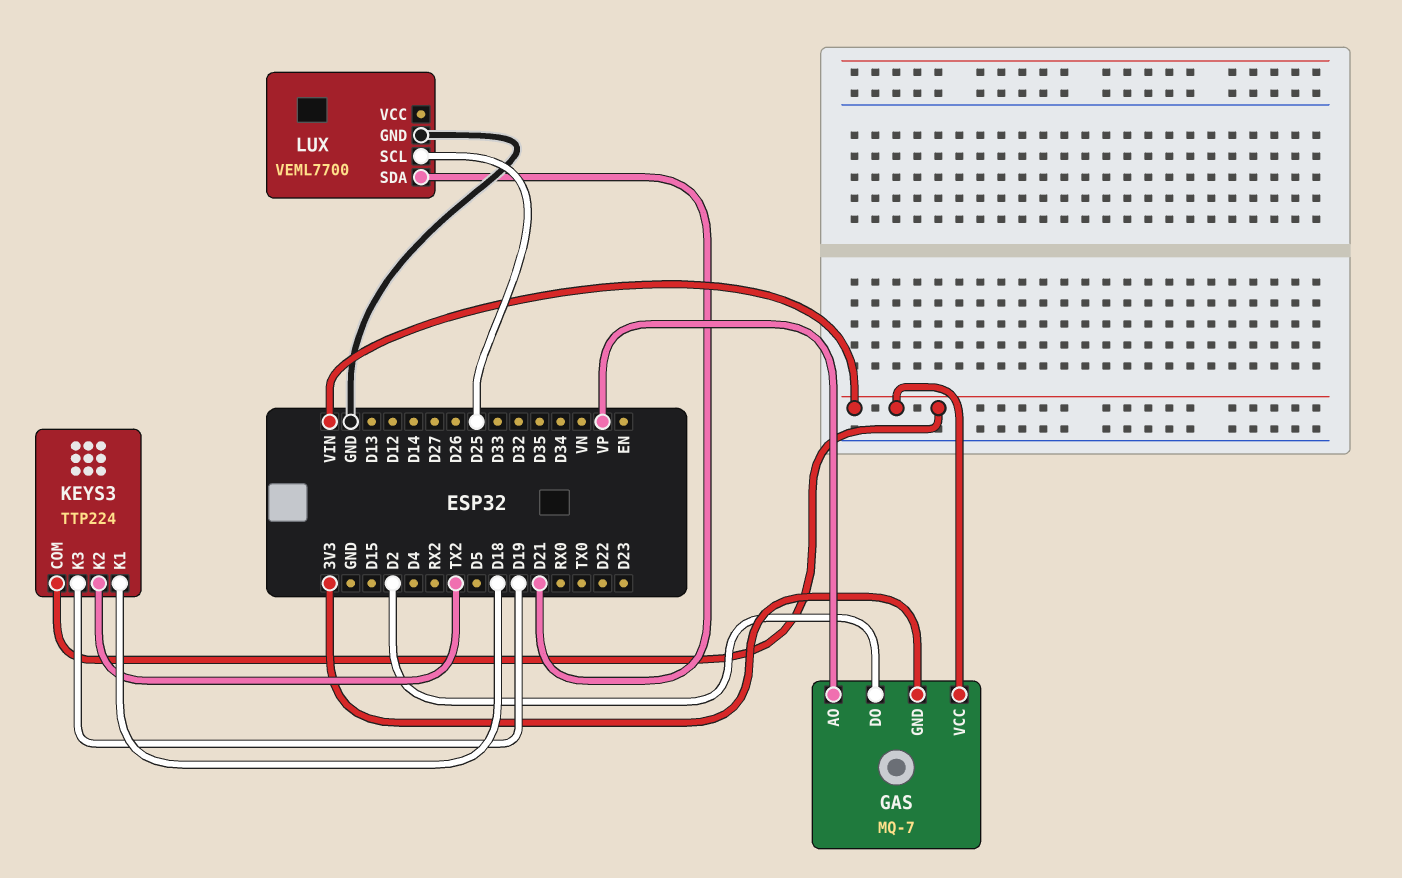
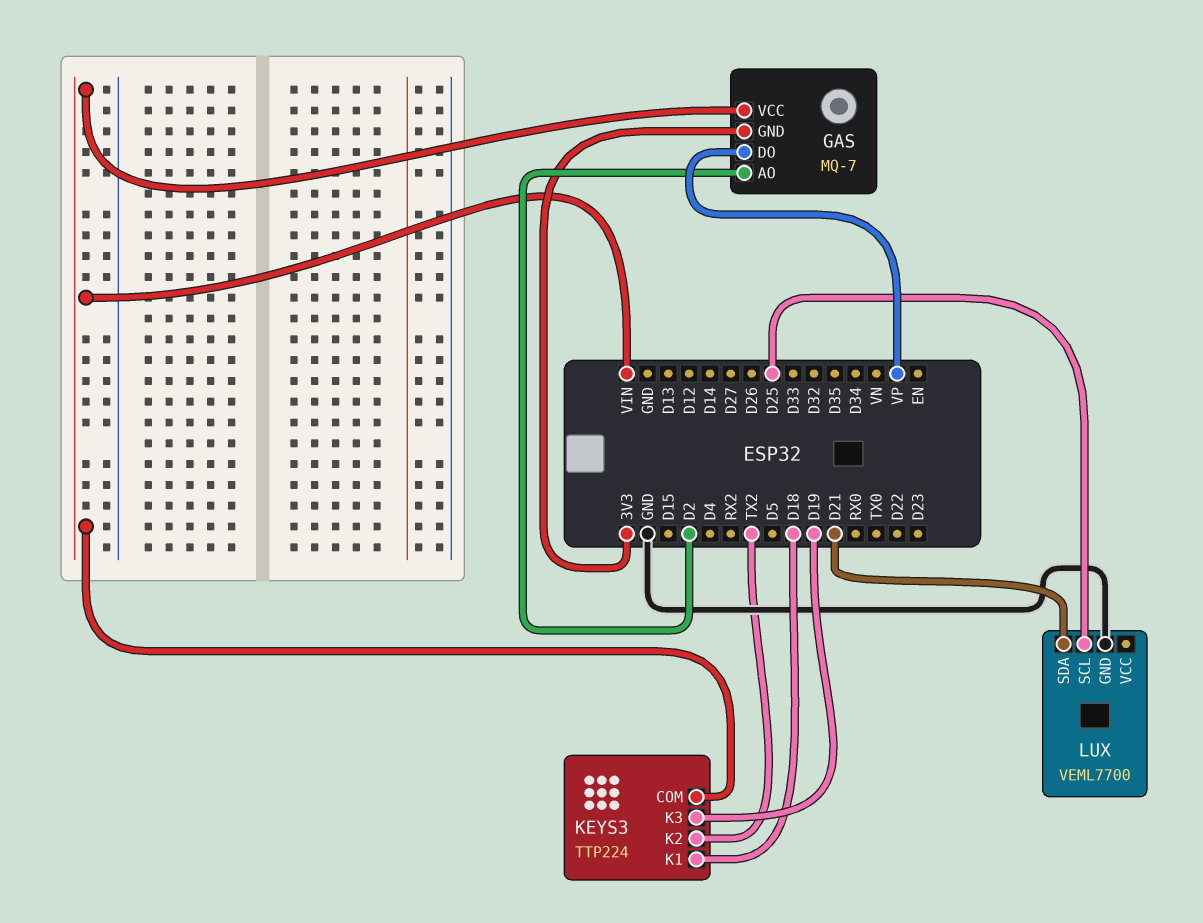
GAS pin AO: VP -> D2
GAS pin DO: D2 -> VP

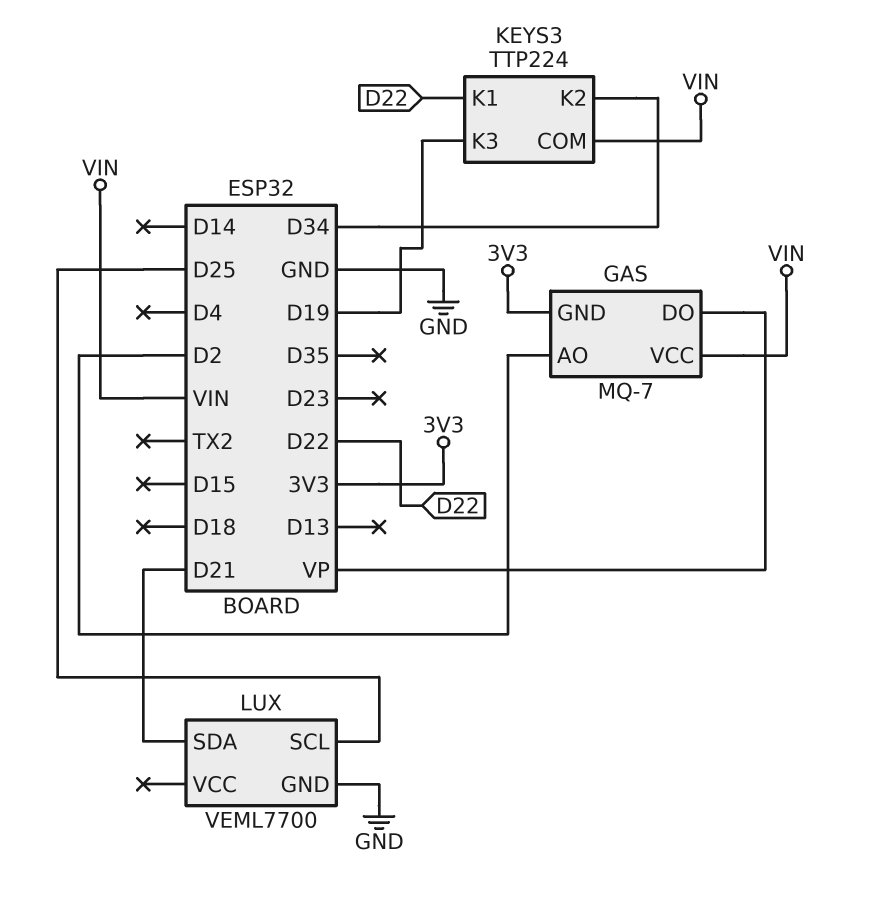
KEYS3 pin K1: D18 -> D22
KEYS3 pin K2: TX2 -> D34

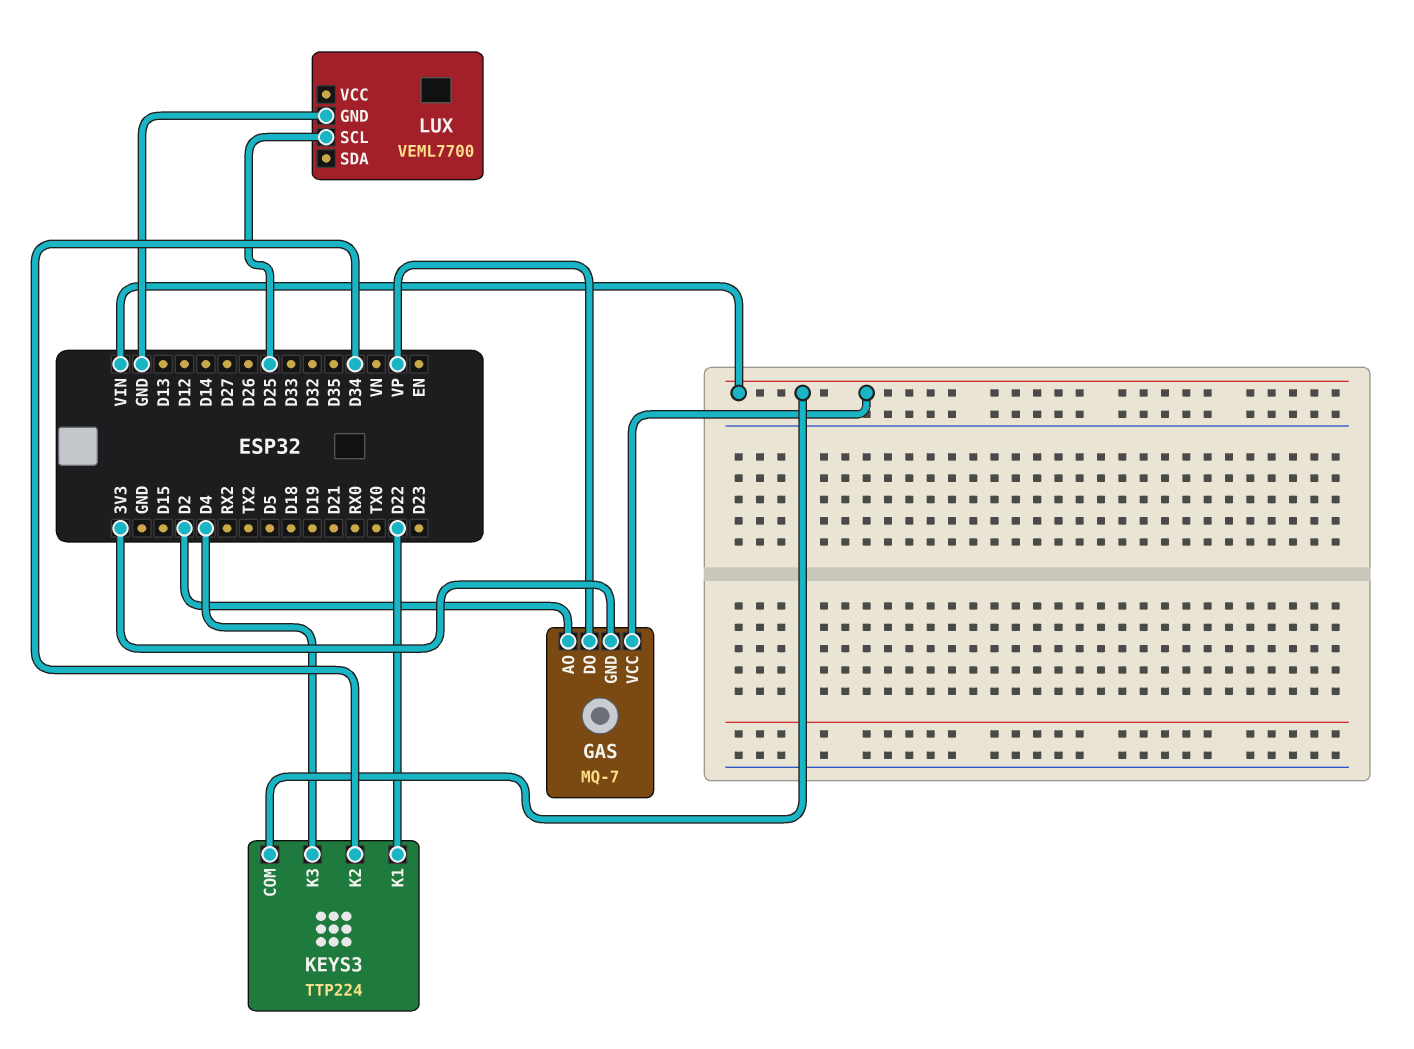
KEYS3 pin K3: D19 -> D4
LUX pin SDA: D21 -> none

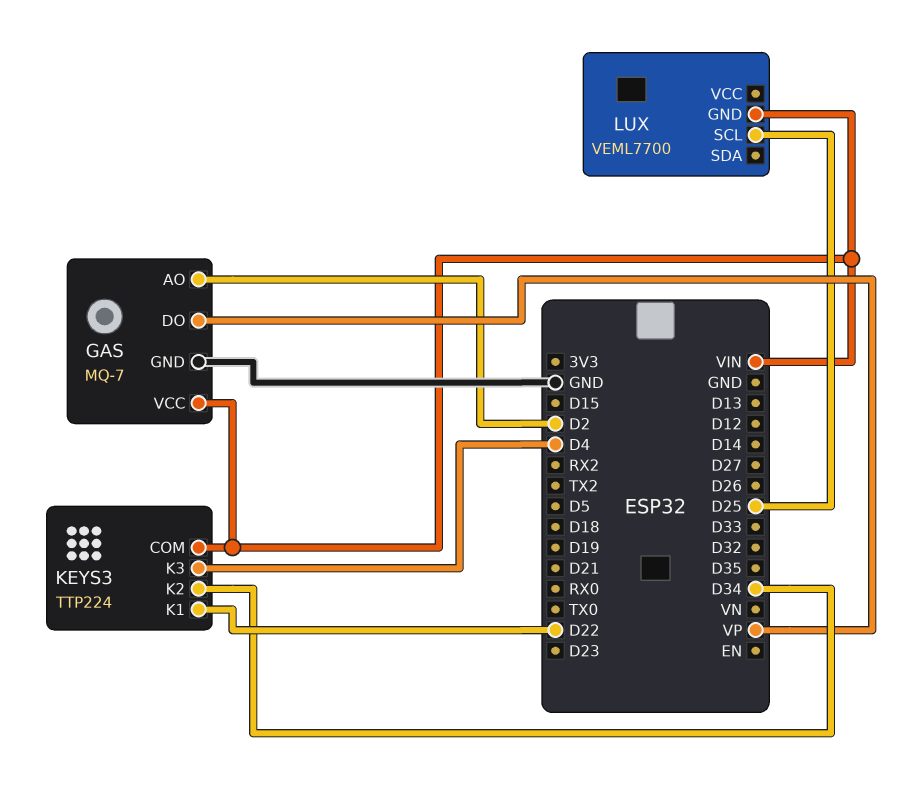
GAS pin GND: 3V3 -> GND
LUX pin GND: GND -> VIN

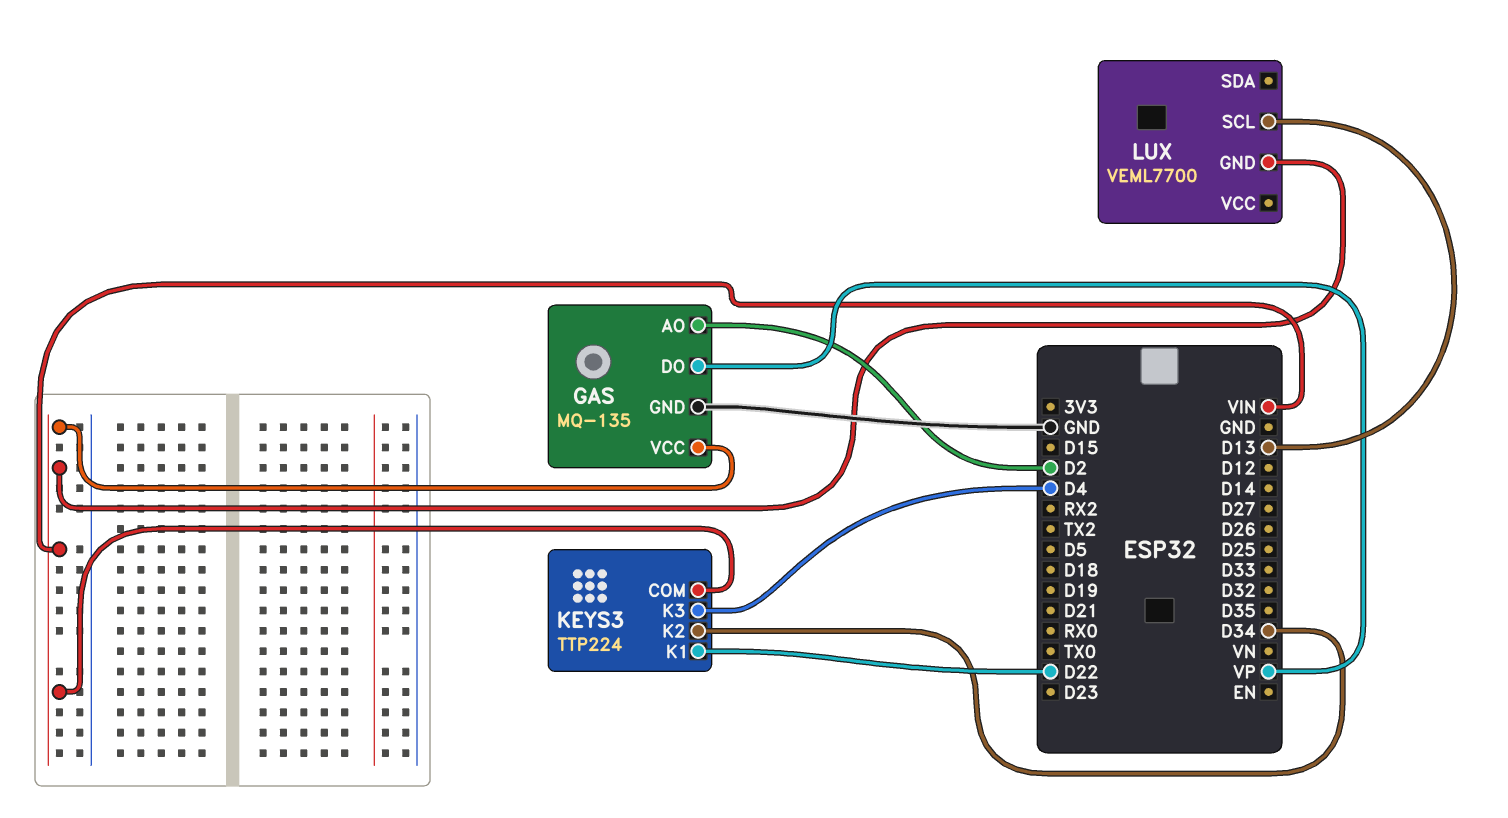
GAS: MQ-7 -> MQ-135
LUX pin SCL: D25 -> D13

